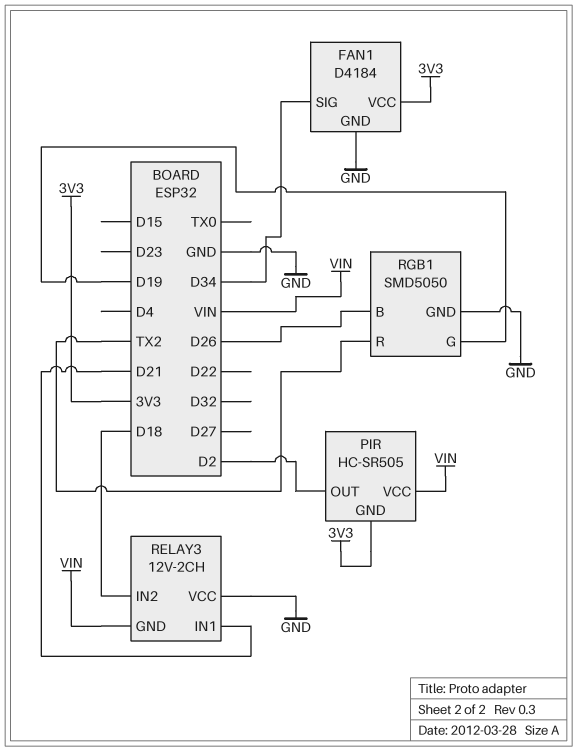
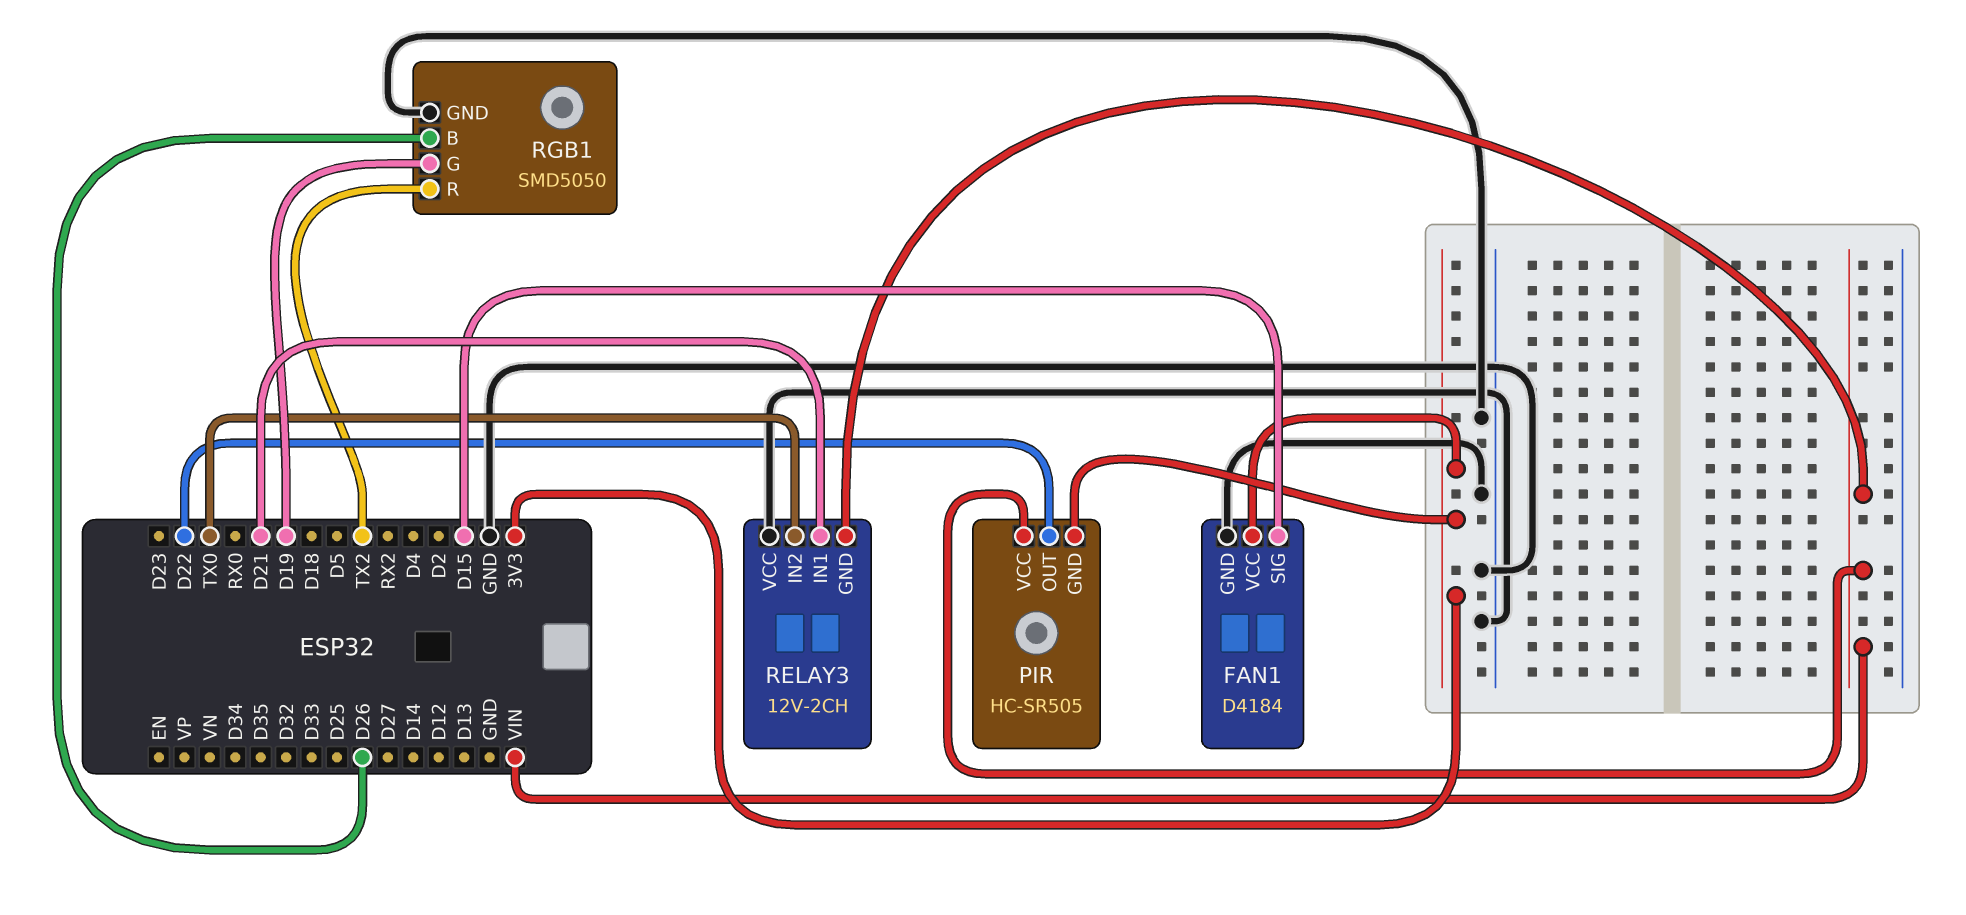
FAN1 pin SIG: D34 -> D15
PIR pin OUT: D2 -> D22
RELAY3 pin IN2: D18 -> TX0

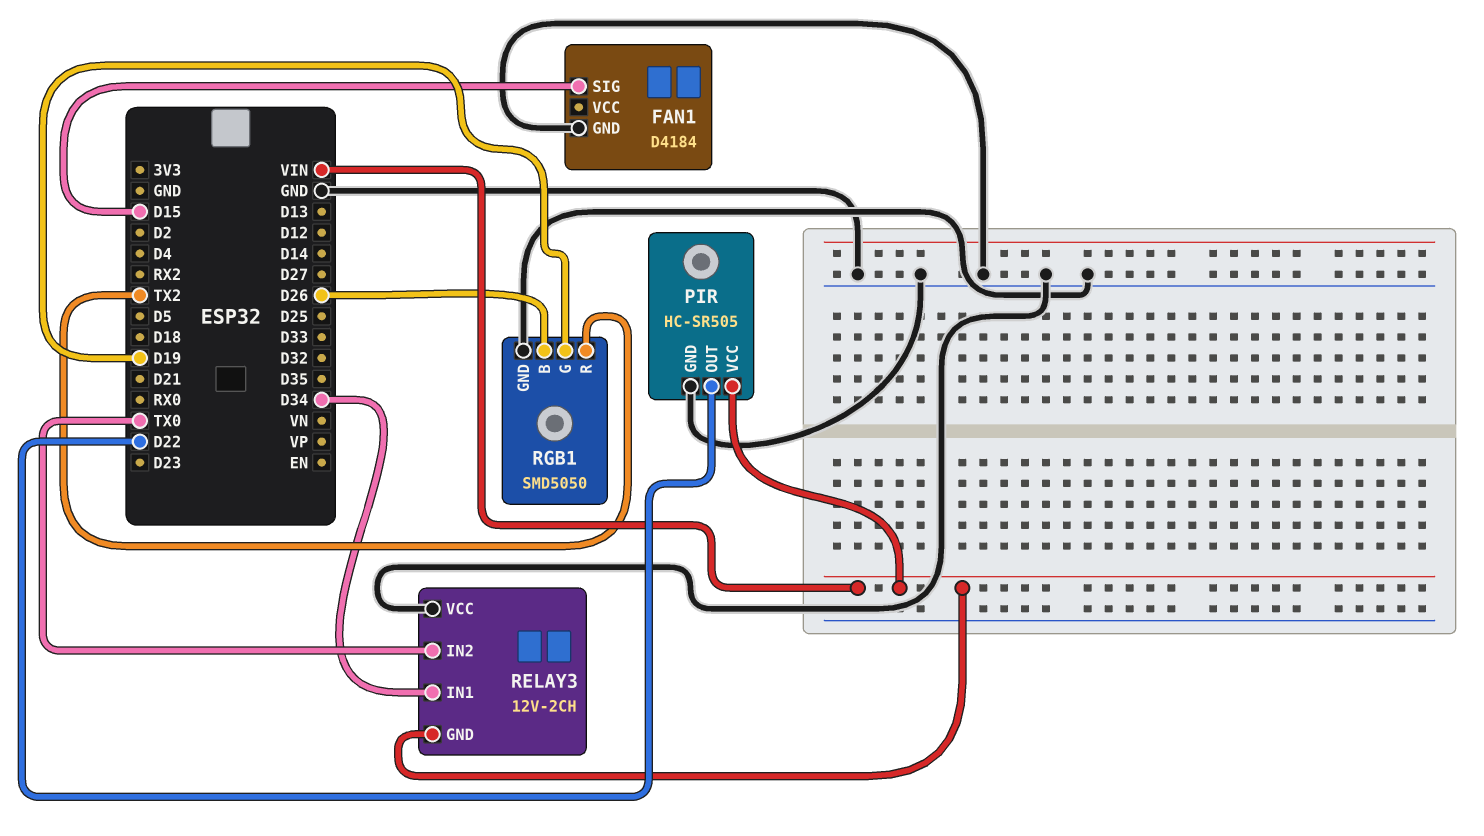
FAN1 pin VCC: 3V3 -> none
PIR pin GND: 3V3 -> GND
RELAY3 pin IN1: D21 -> D34

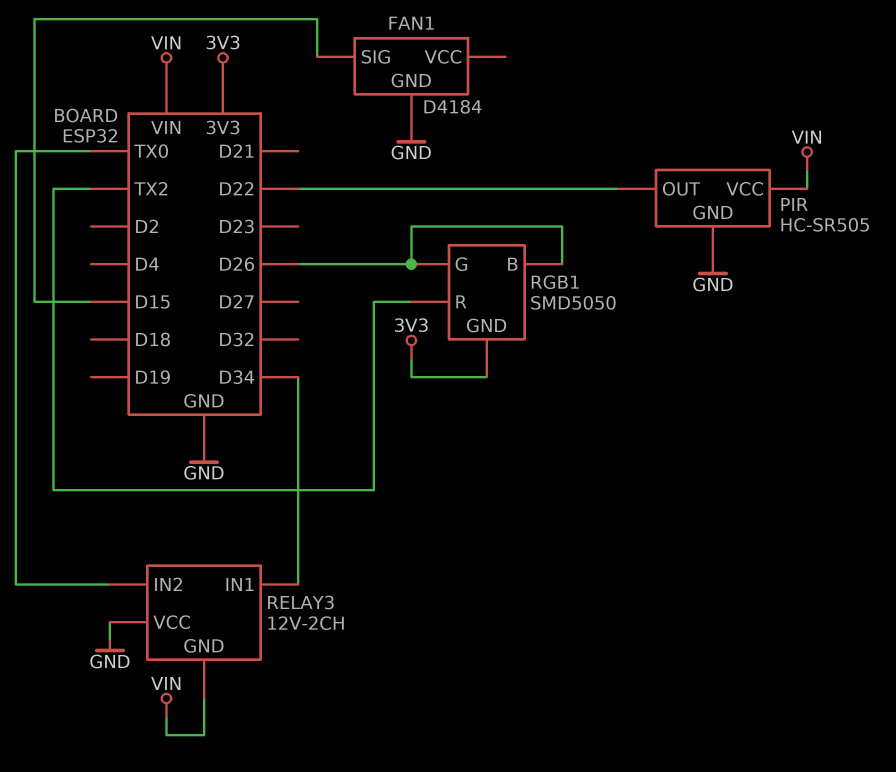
RGB1 pin G: D19 -> D26
RGB1 pin GND: GND -> 3V3

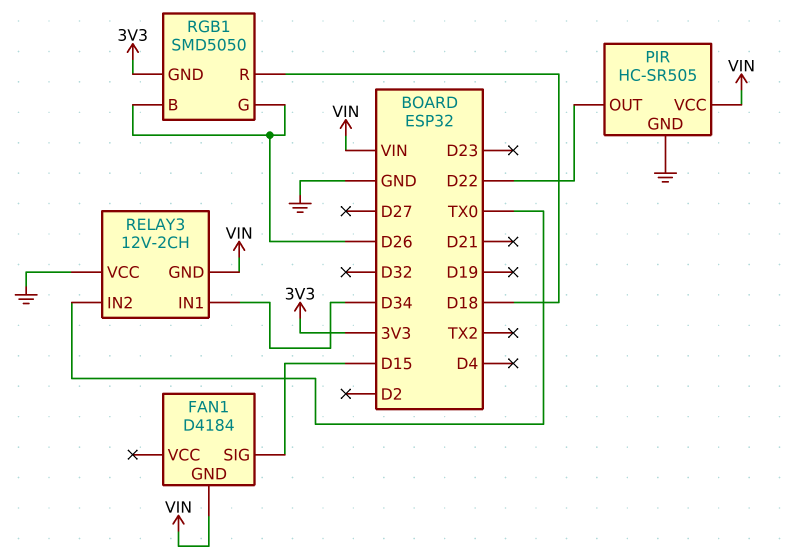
FAN1 pin GND: GND -> VIN
RGB1 pin R: TX2 -> D18

